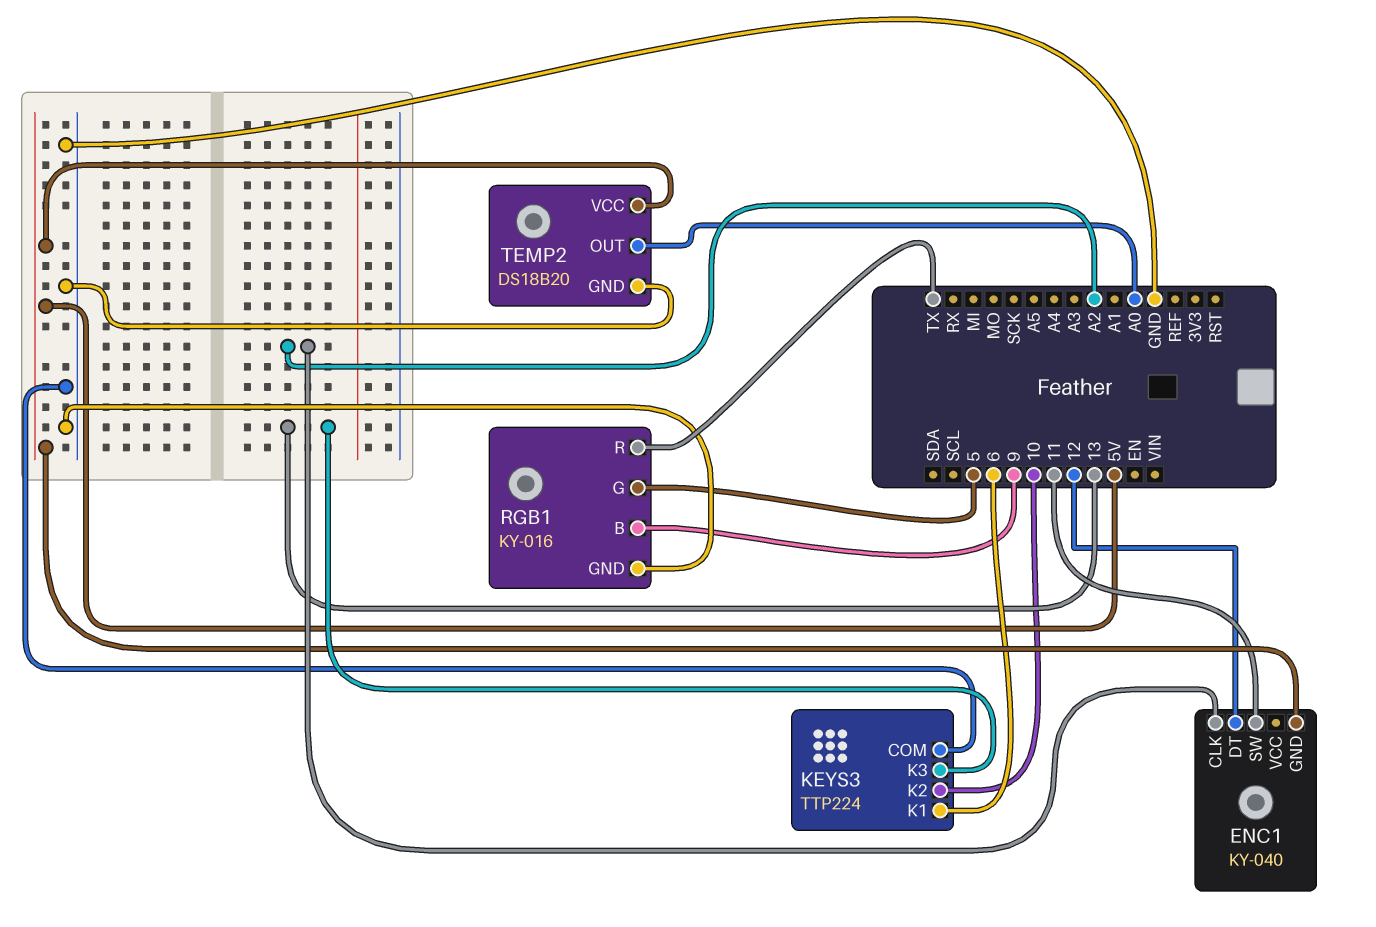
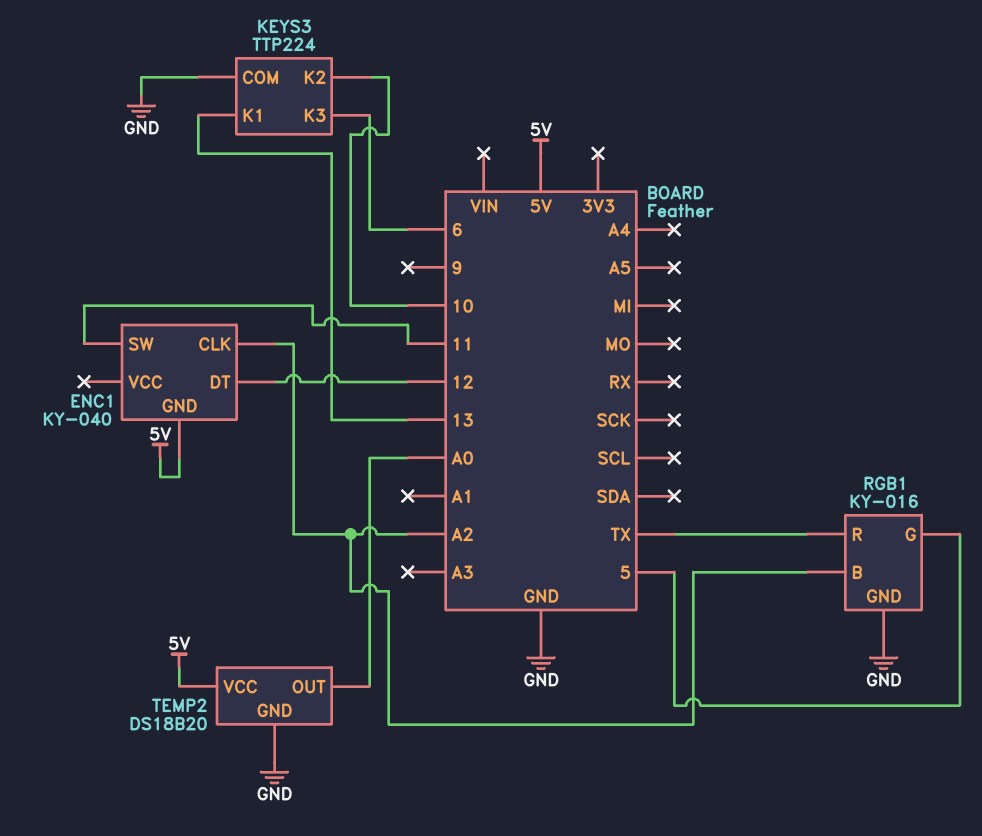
KEYS3 pin K1: 6 -> 13
KEYS3 pin K3: 13 -> 6
RGB1 pin B: 9 -> A2

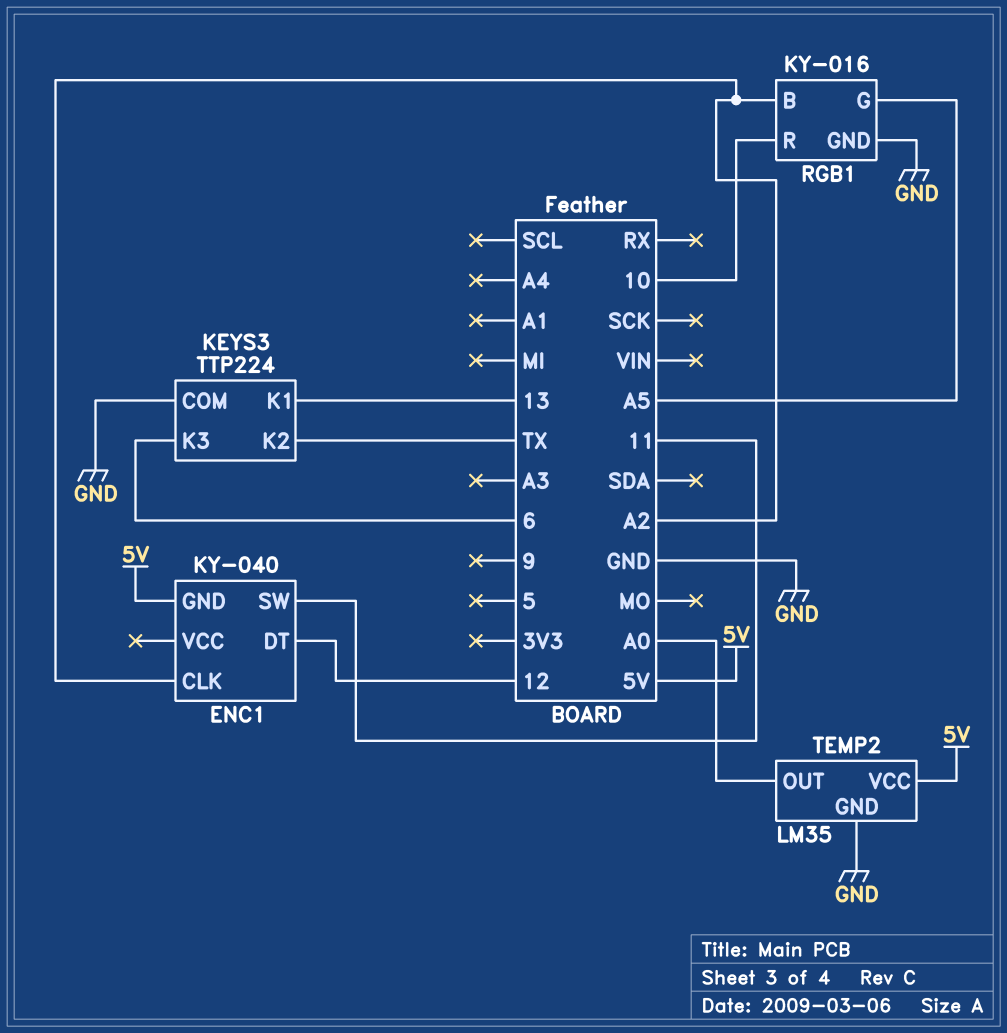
KEYS3 pin K2: 10 -> TX
RGB1 pin G: 5 -> A5
RGB1 pin R: TX -> 10
TEMP2: DS18B20 -> LM35

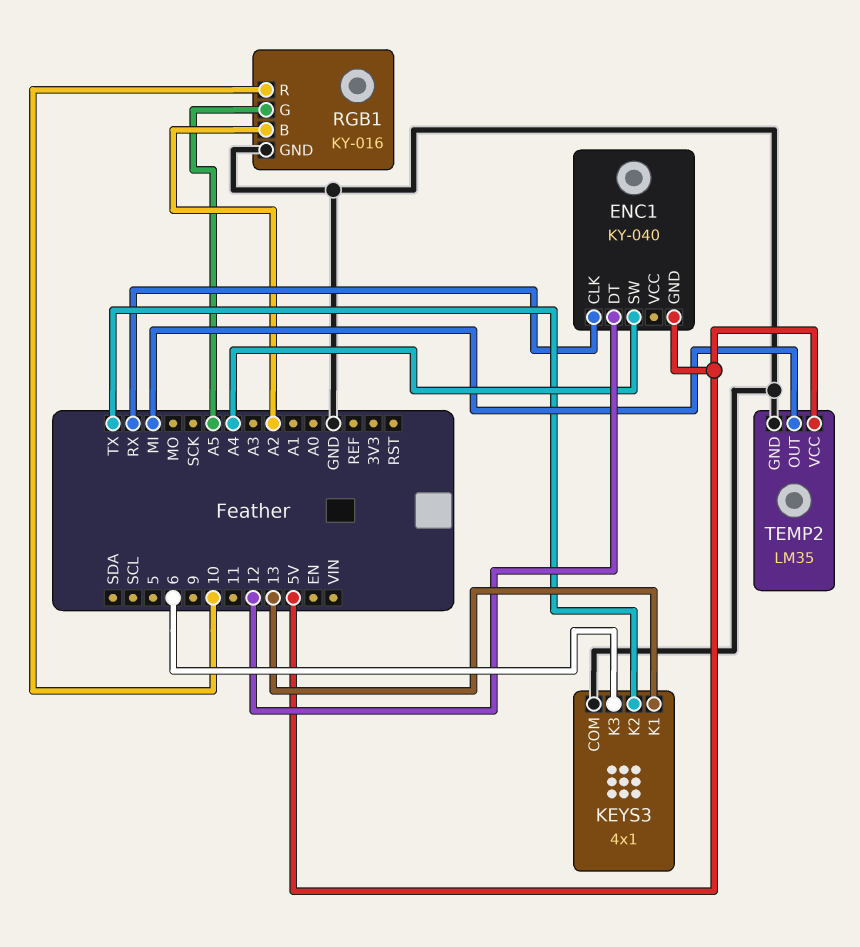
ENC1 pin CLK: A2 -> RX
ENC1 pin SW: 11 -> A4
KEYS3: TTP224 -> 4x1
TEMP2 pin OUT: A0 -> MI

